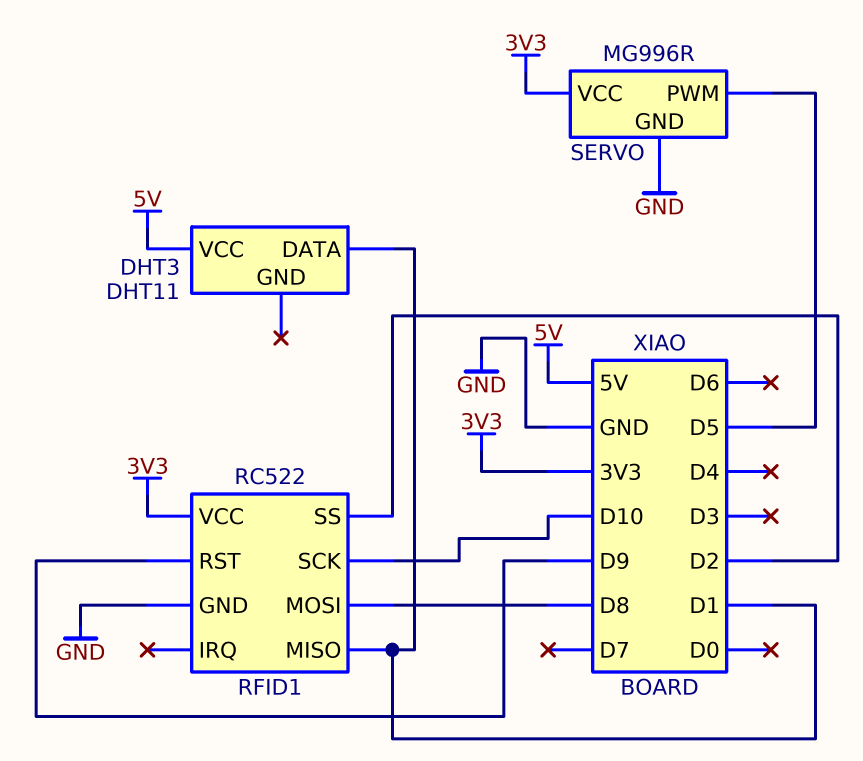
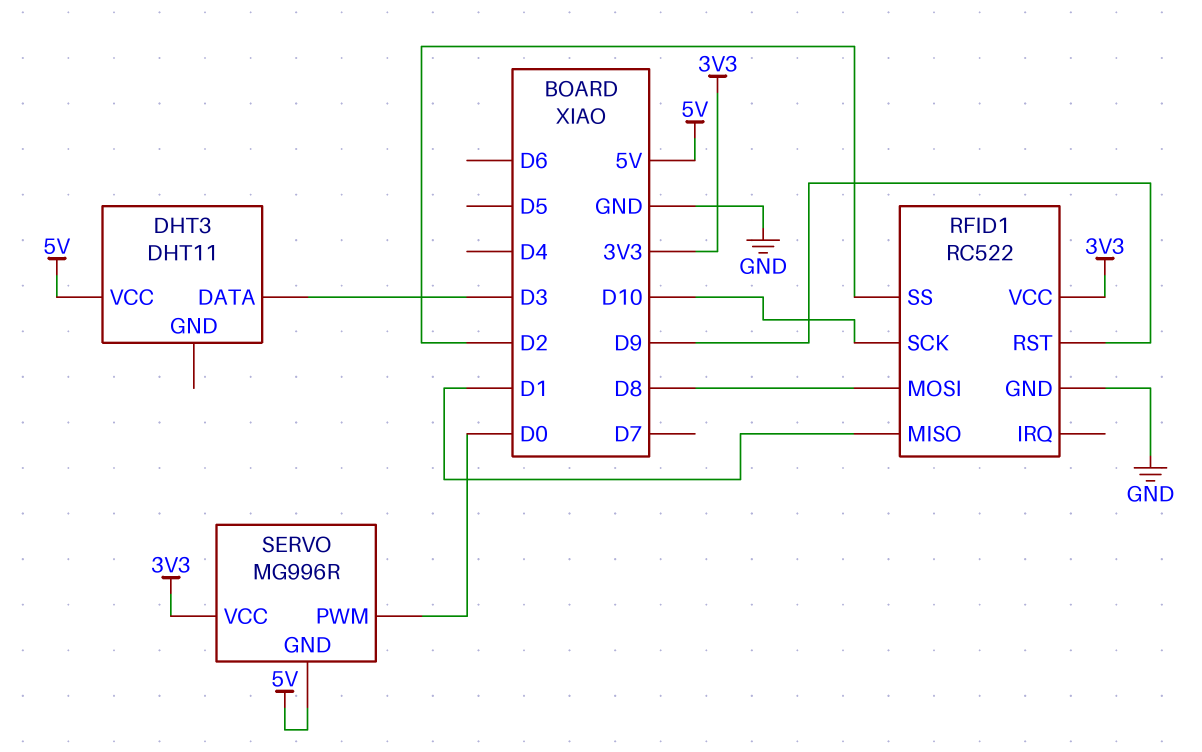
DHT3 pin DATA: D1 -> D3
SERVO pin GND: GND -> 5V
SERVO pin PWM: D5 -> D0

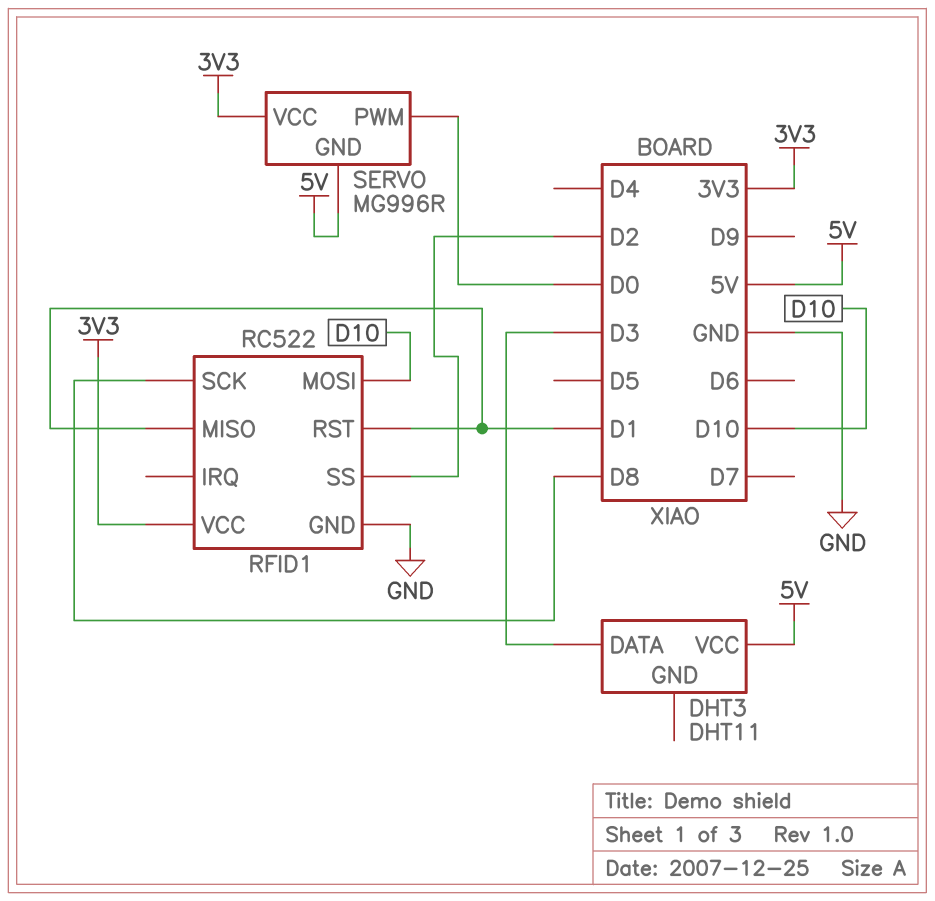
RFID1 pin MOSI: D8 -> D10
RFID1 pin RST: D9 -> D1
RFID1 pin SCK: D10 -> D8

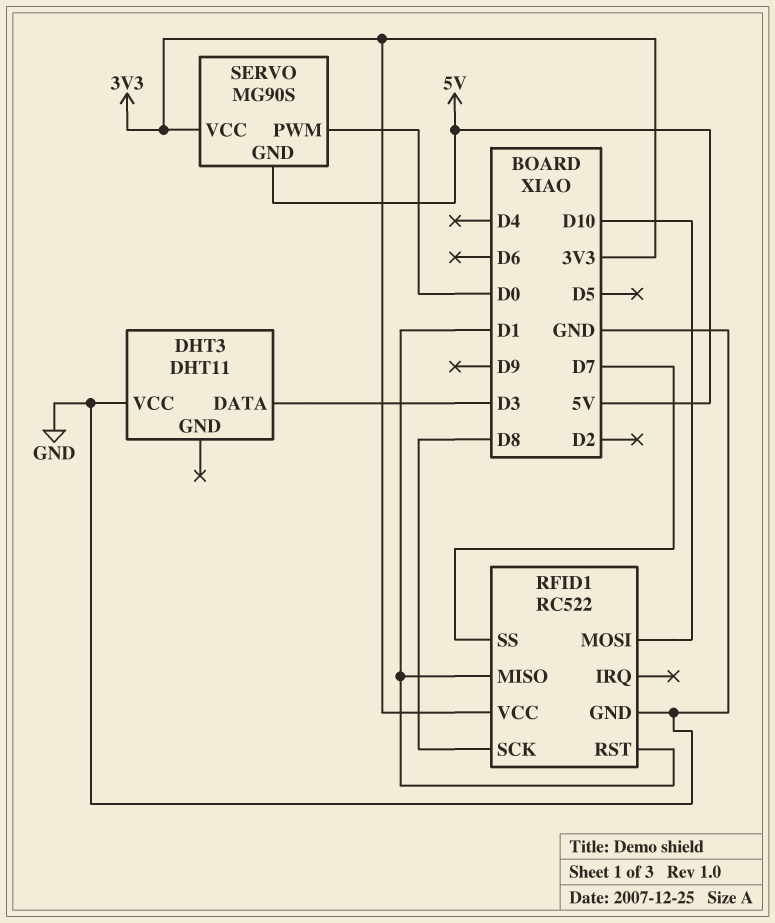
DHT3 pin VCC: 5V -> GND
RFID1 pin SS: D2 -> D7
SERVO: MG996R -> MG90S

